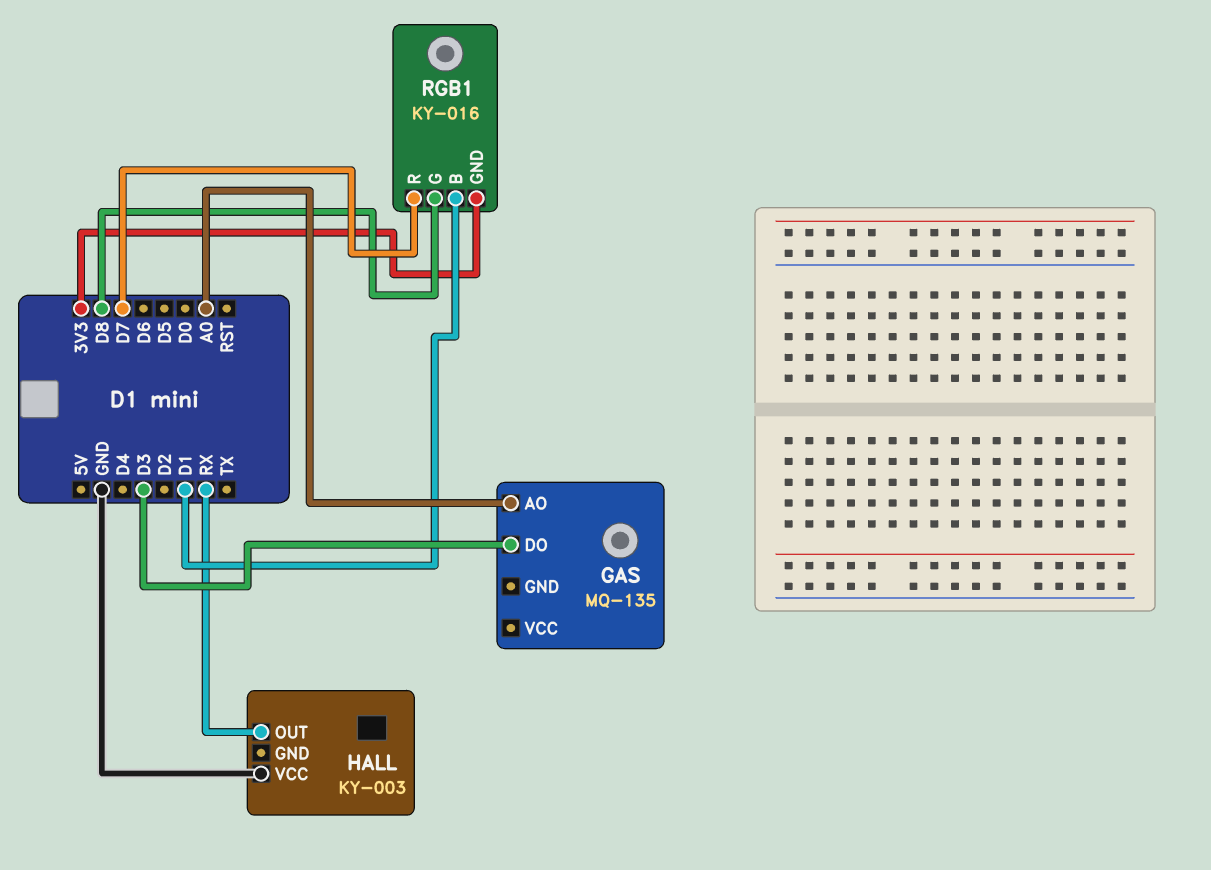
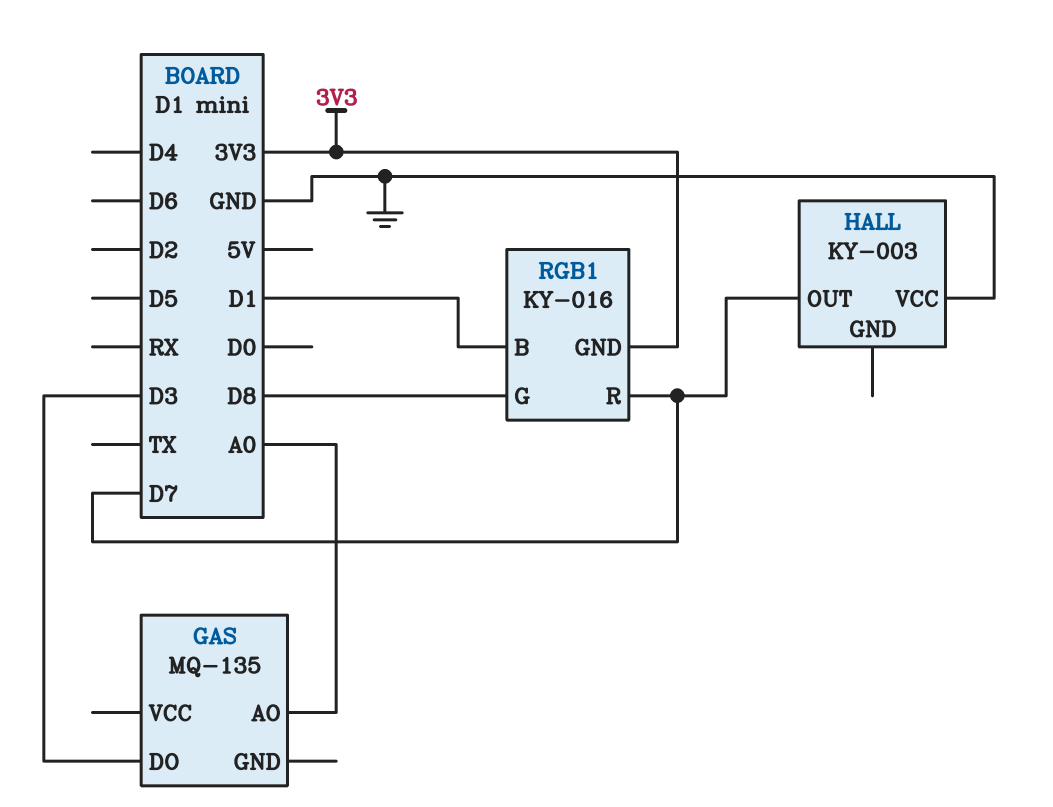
HALL pin OUT: RX -> D7

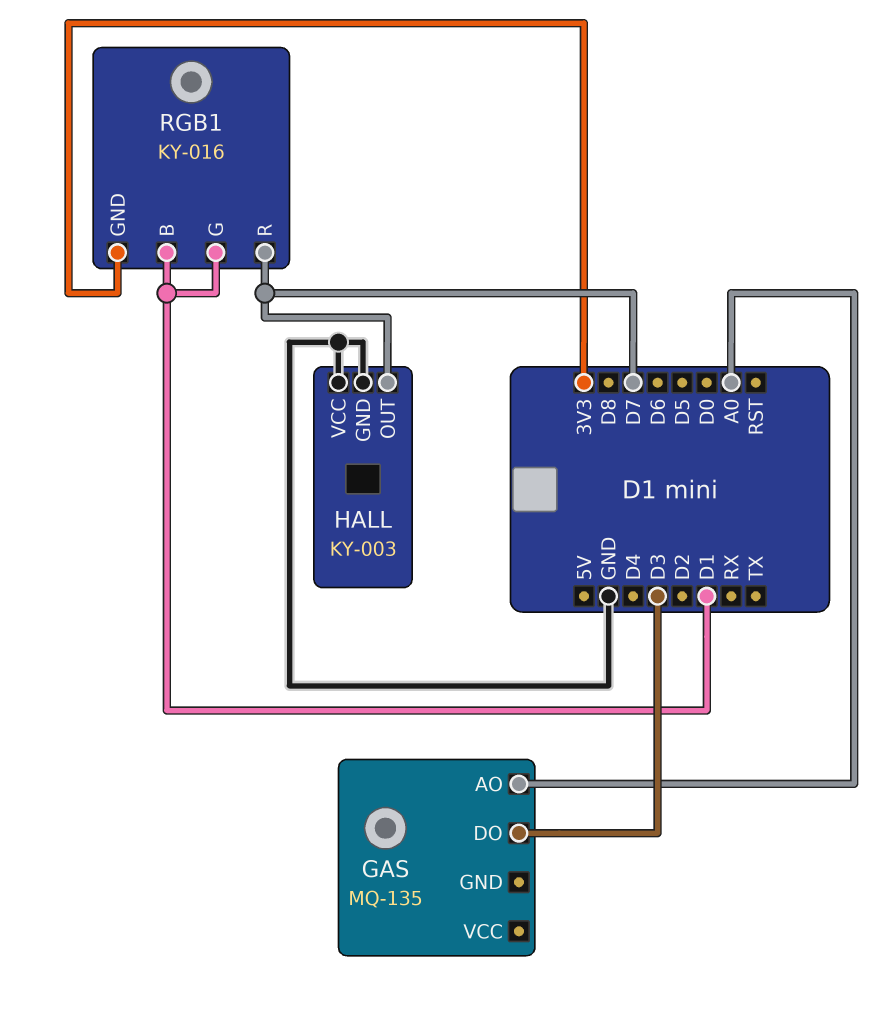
HALL pin GND: none -> GND
RGB1 pin G: D8 -> D1

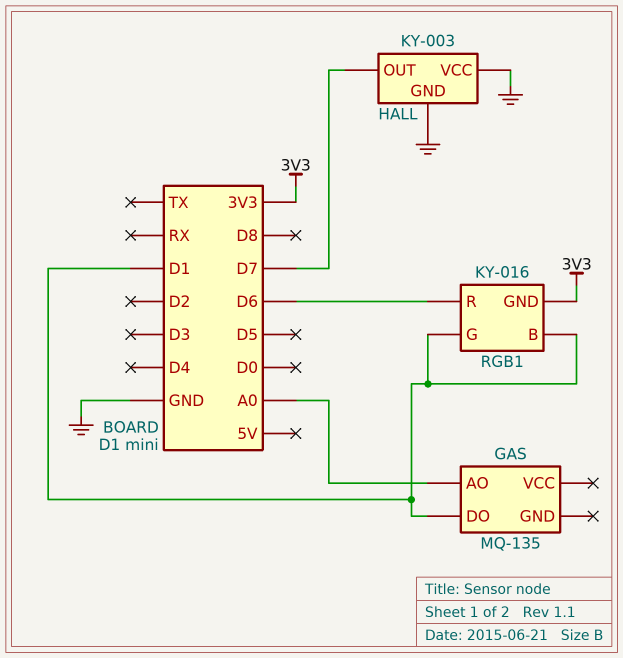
GAS pin DO: D3 -> D1
RGB1 pin R: D7 -> D6

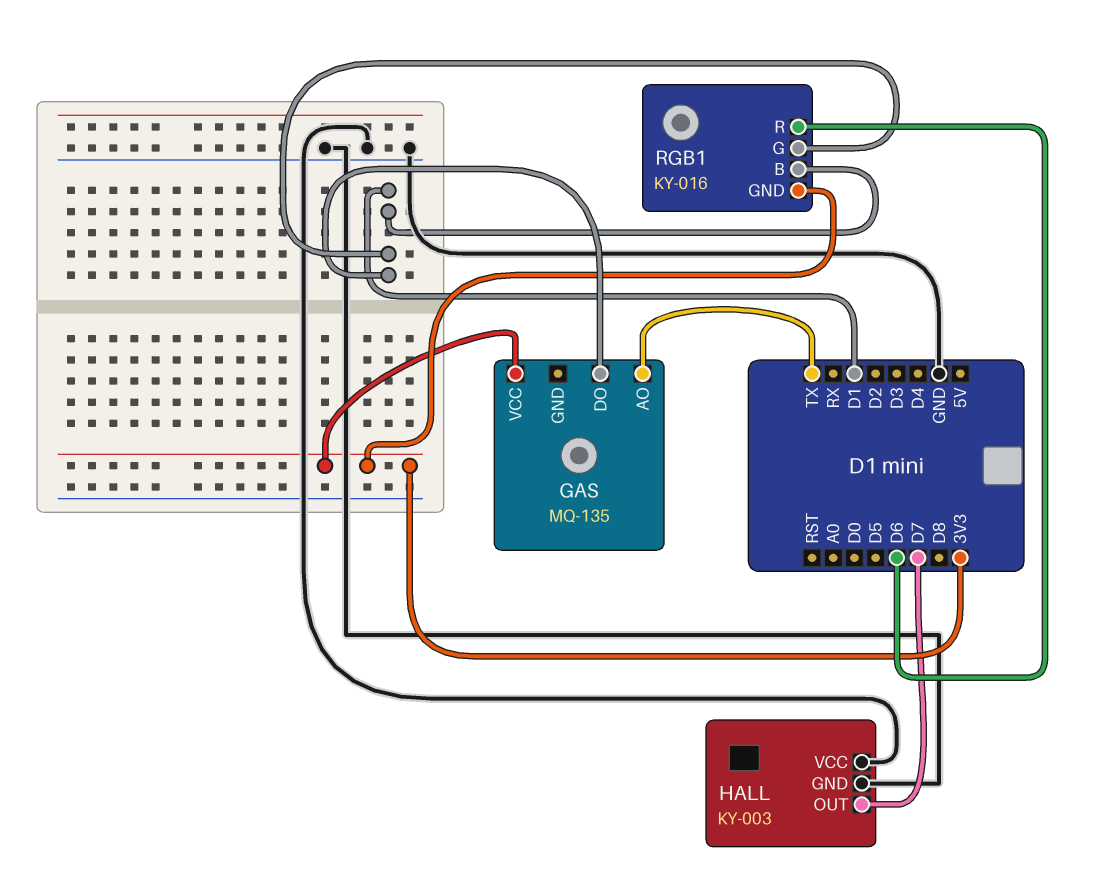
GAS pin AO: A0 -> TX
GAS pin VCC: none -> 3V3

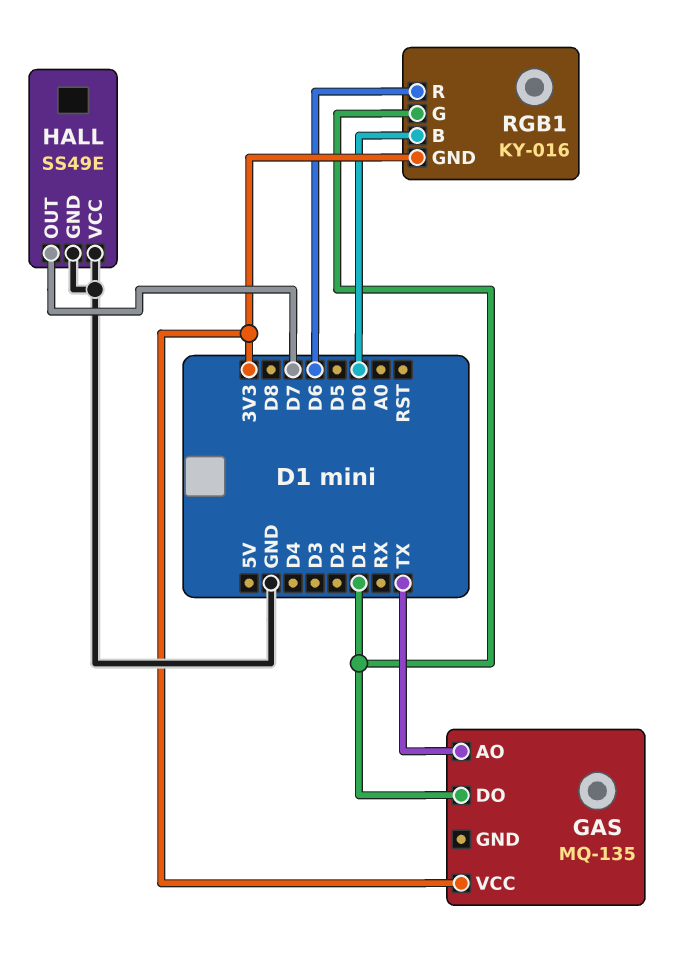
HALL: KY-003 -> SS49E
RGB1 pin B: D1 -> D0

